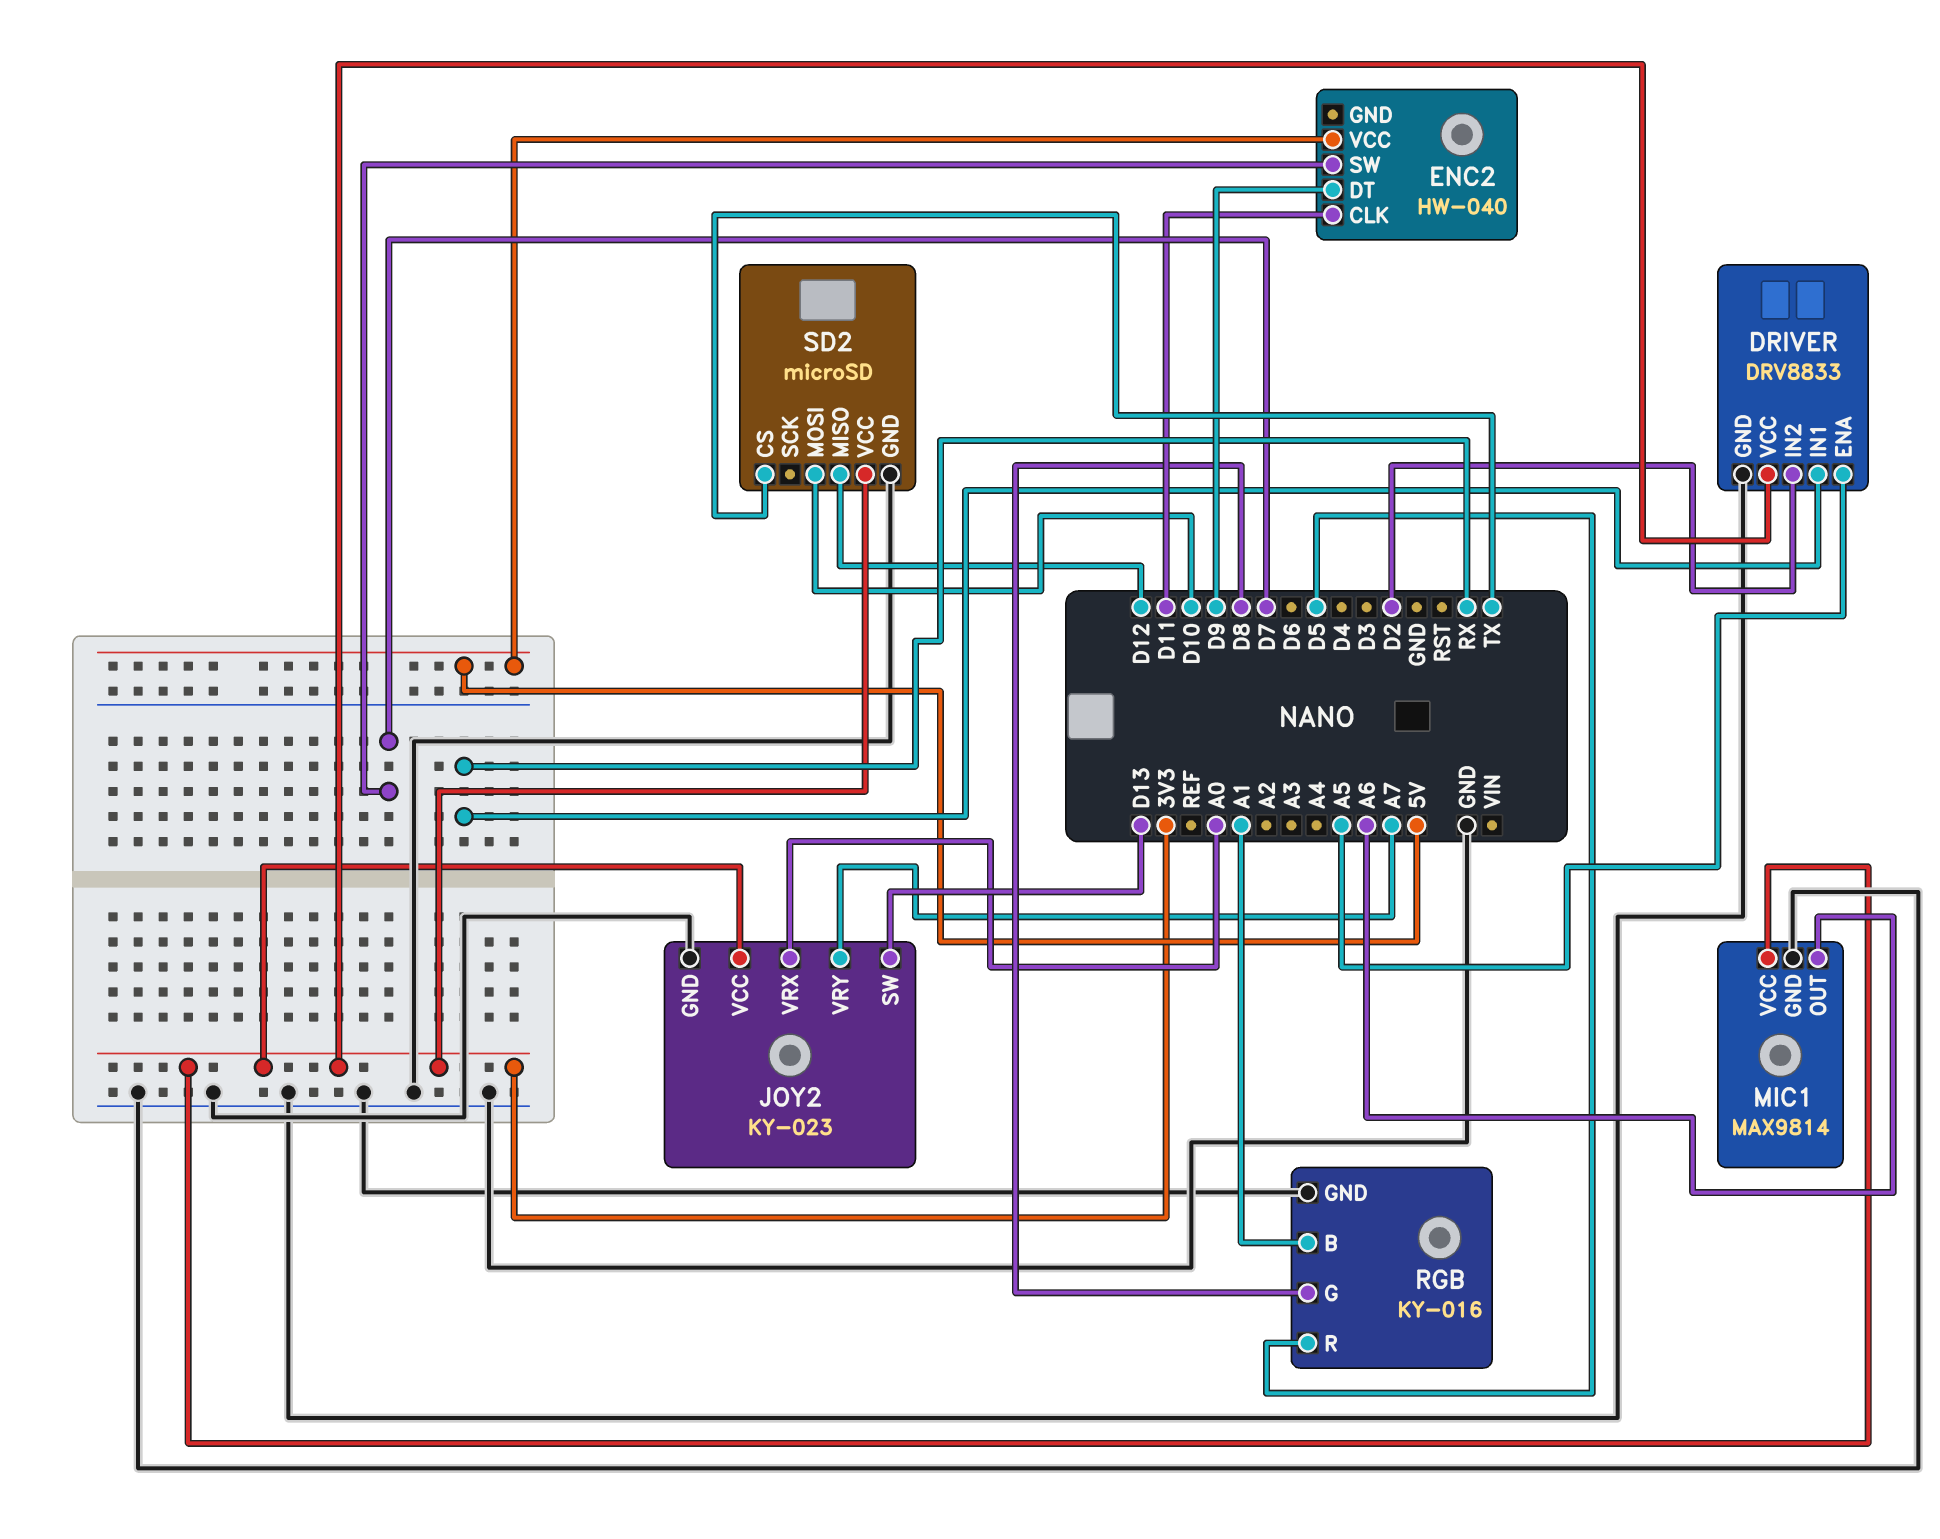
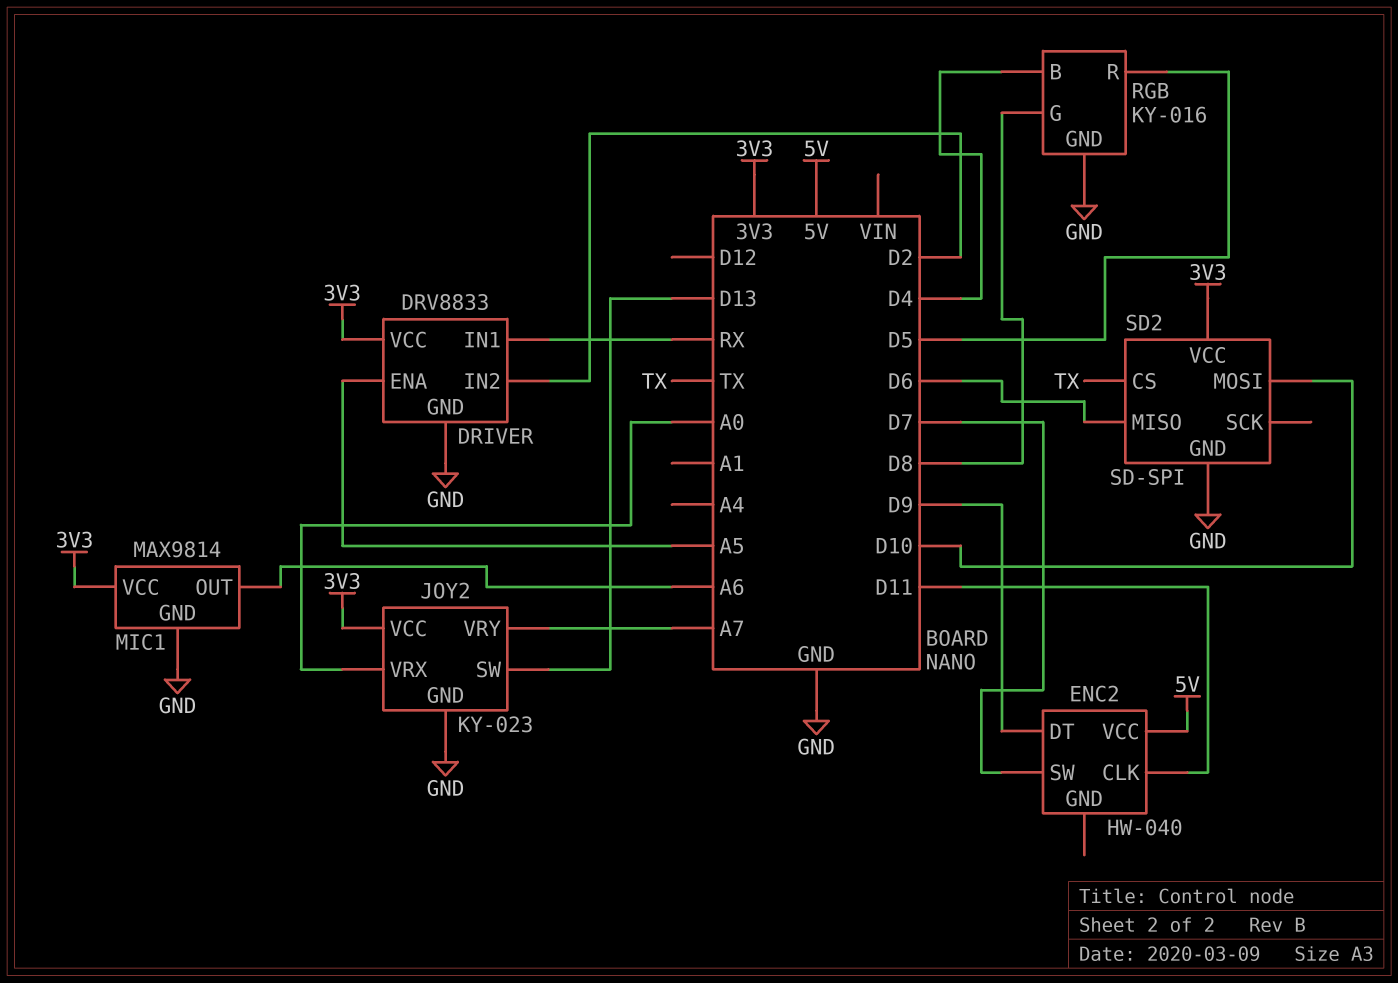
RGB pin B: A1 -> D4
SD2: microSD -> SD-SPI
SD2 pin MISO: D12 -> D6

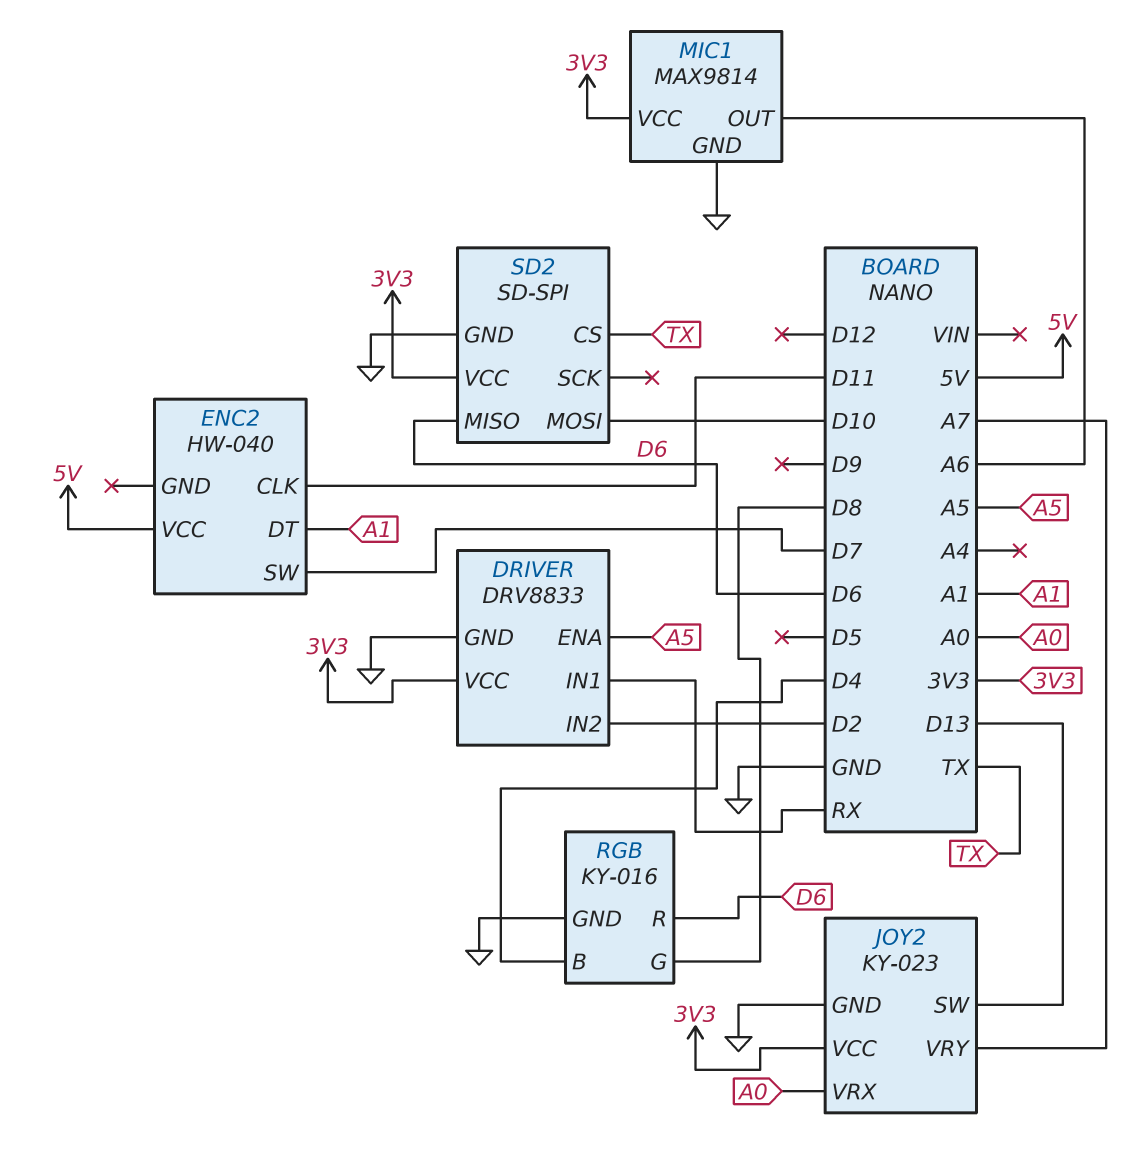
ENC2 pin DT: D9 -> A1
RGB pin R: D5 -> D6

